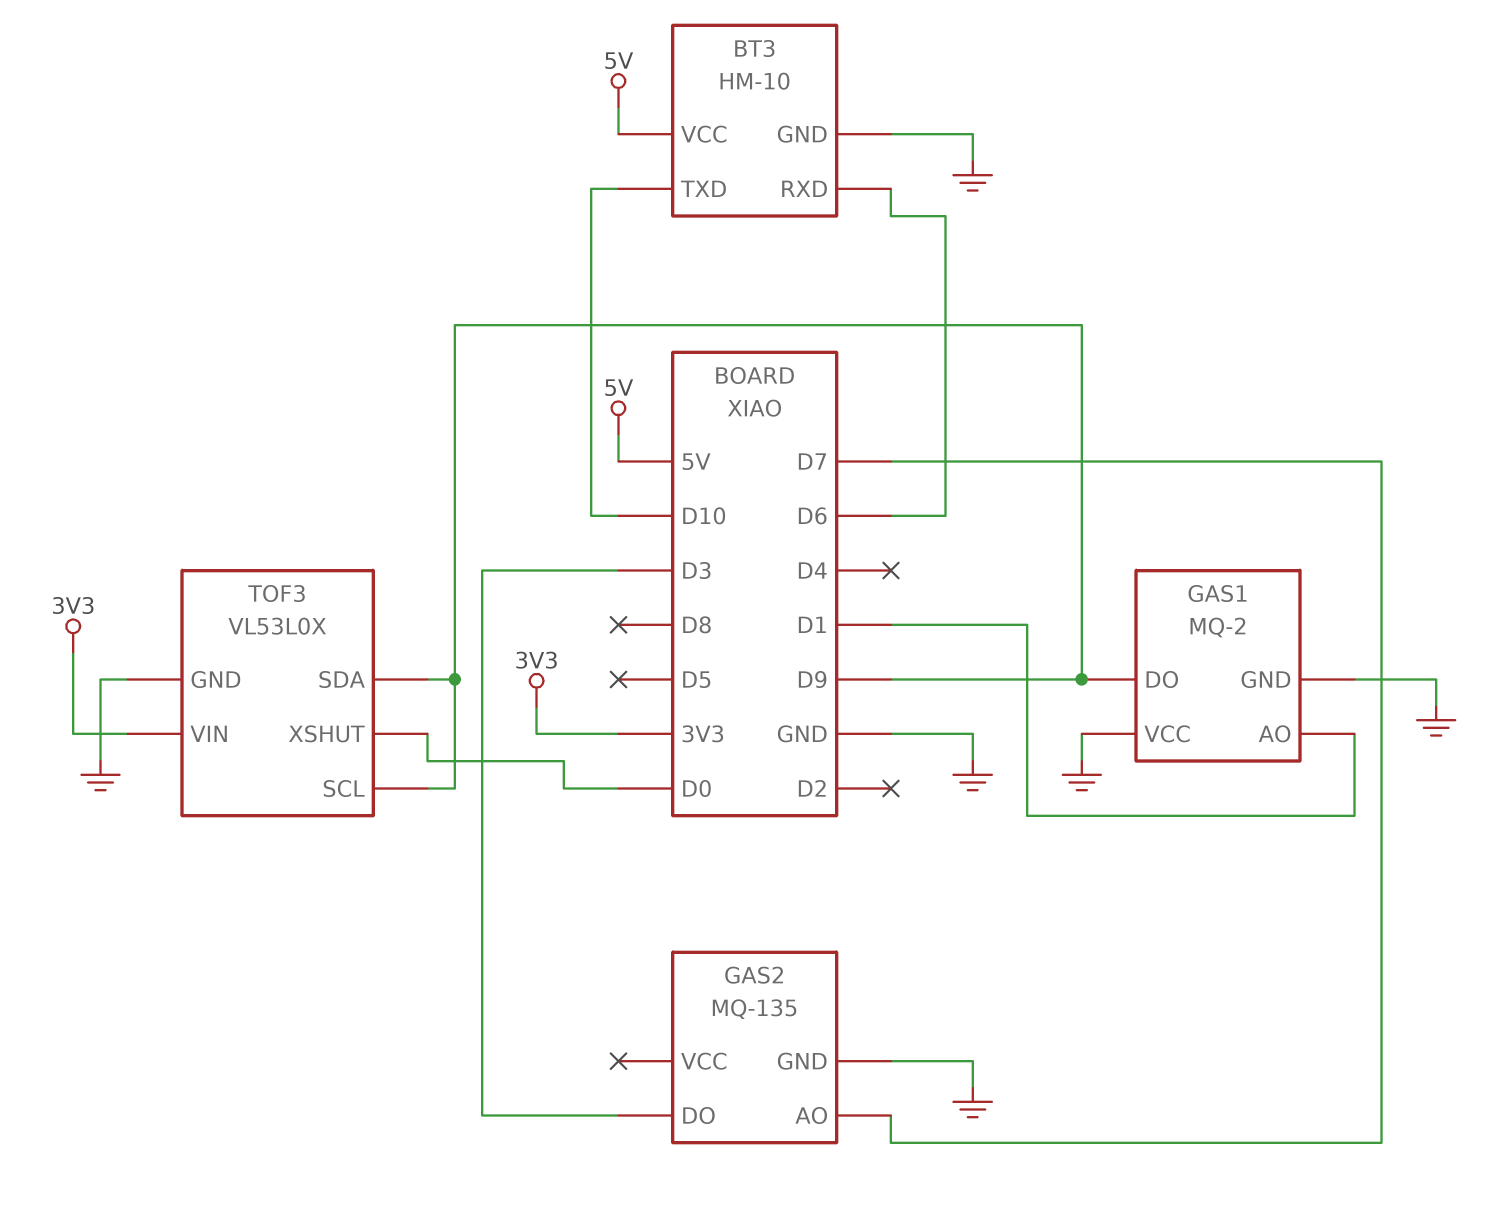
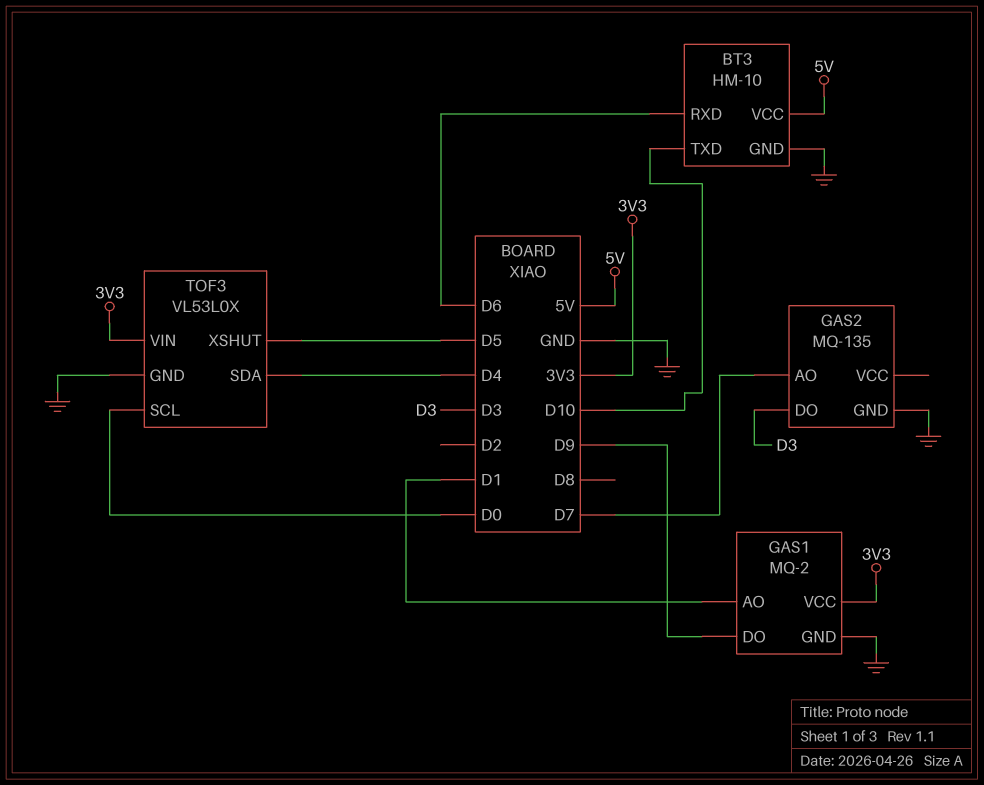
GAS1 pin VCC: GND -> 3V3
TOF3 pin SCL: D9 -> D0
TOF3 pin SDA: D9 -> D4
TOF3 pin XSHUT: D0 -> D5

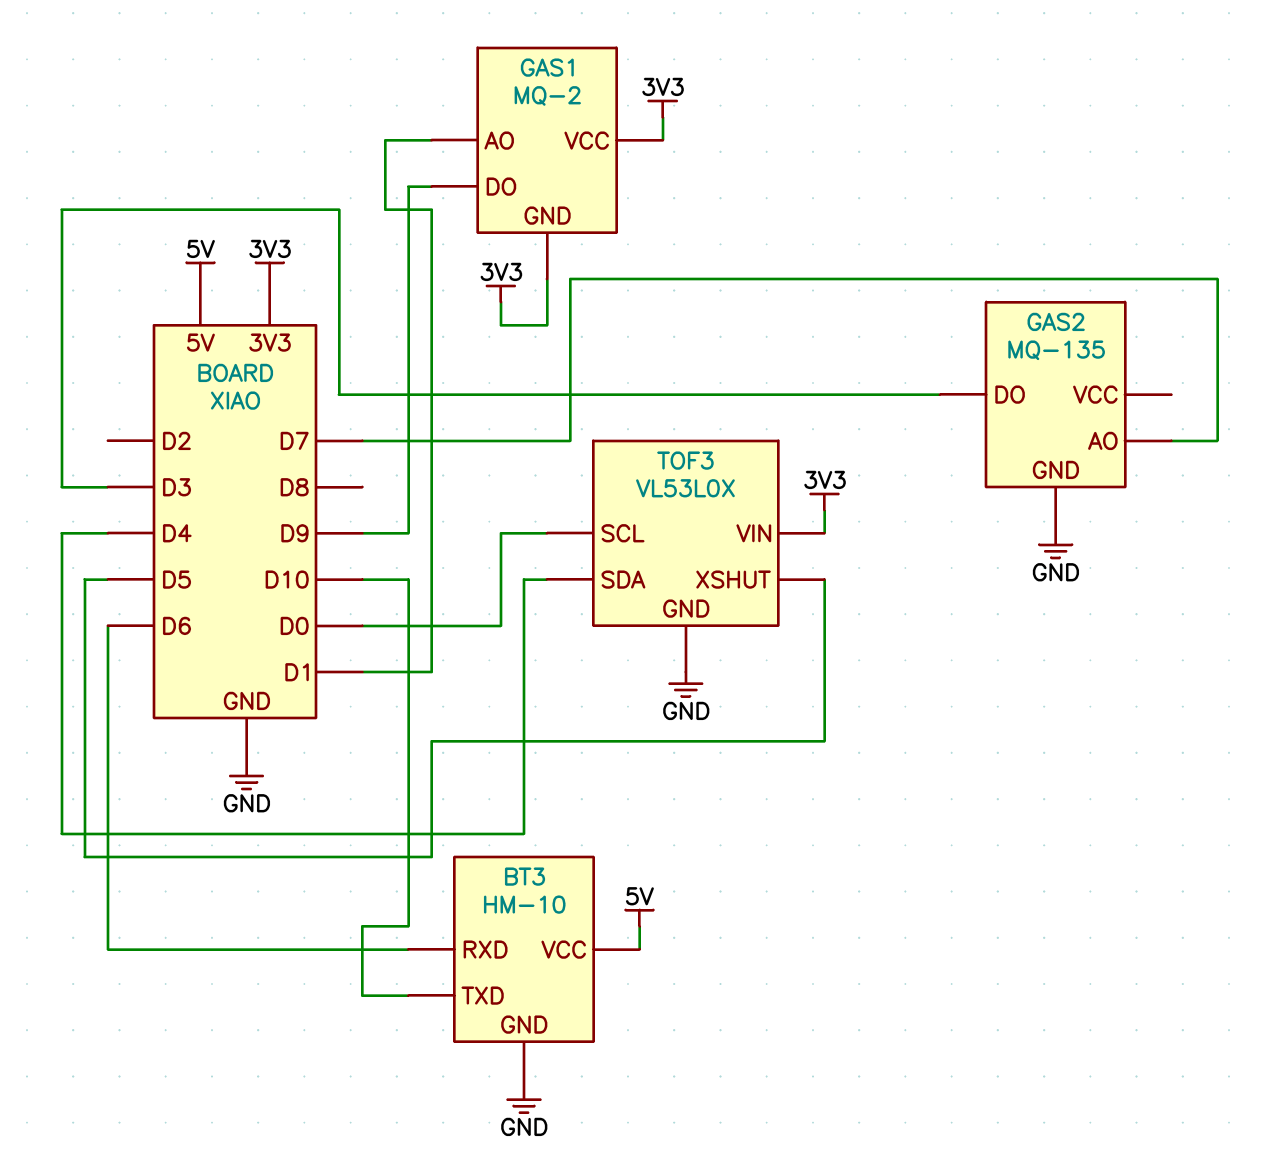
GAS1 pin GND: GND -> 3V3

